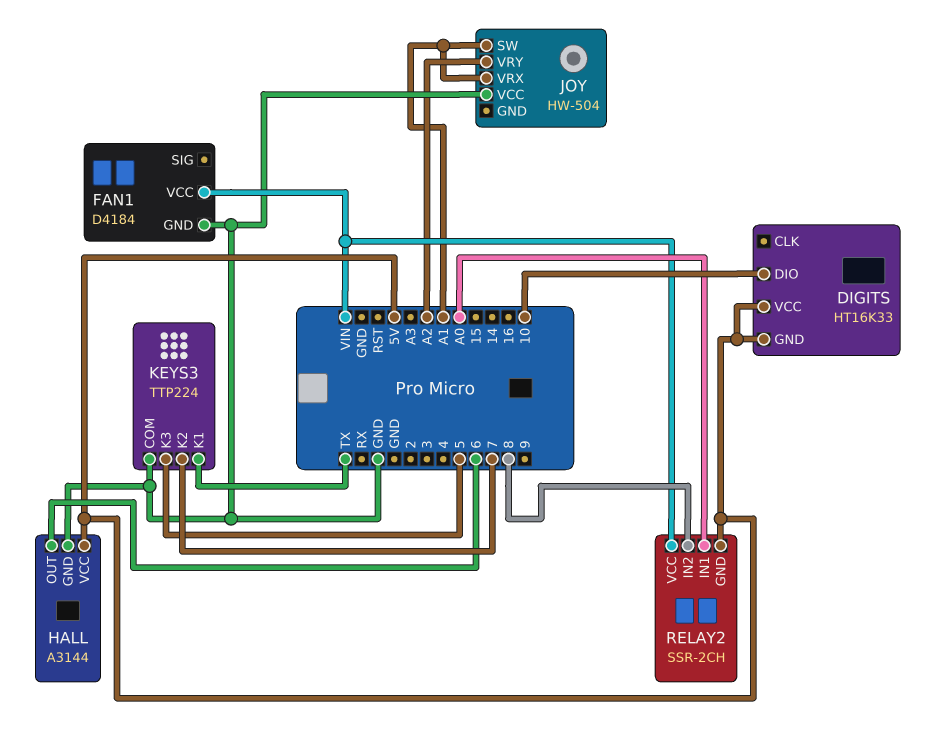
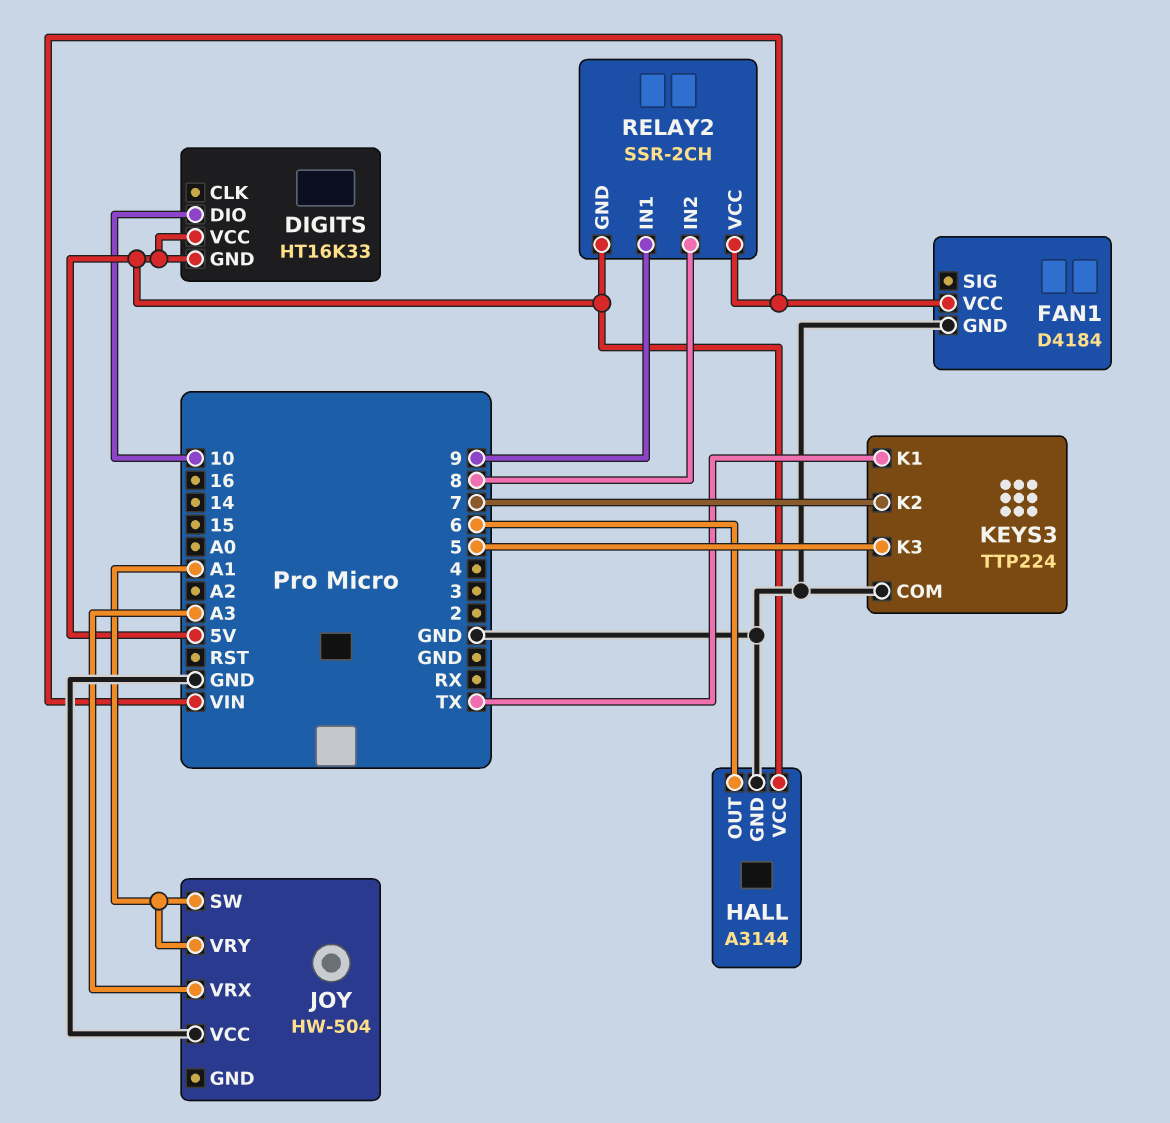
JOY pin VRX: A1 -> A3
JOY pin VRY: A2 -> A1
RELAY2 pin IN1: A0 -> 9

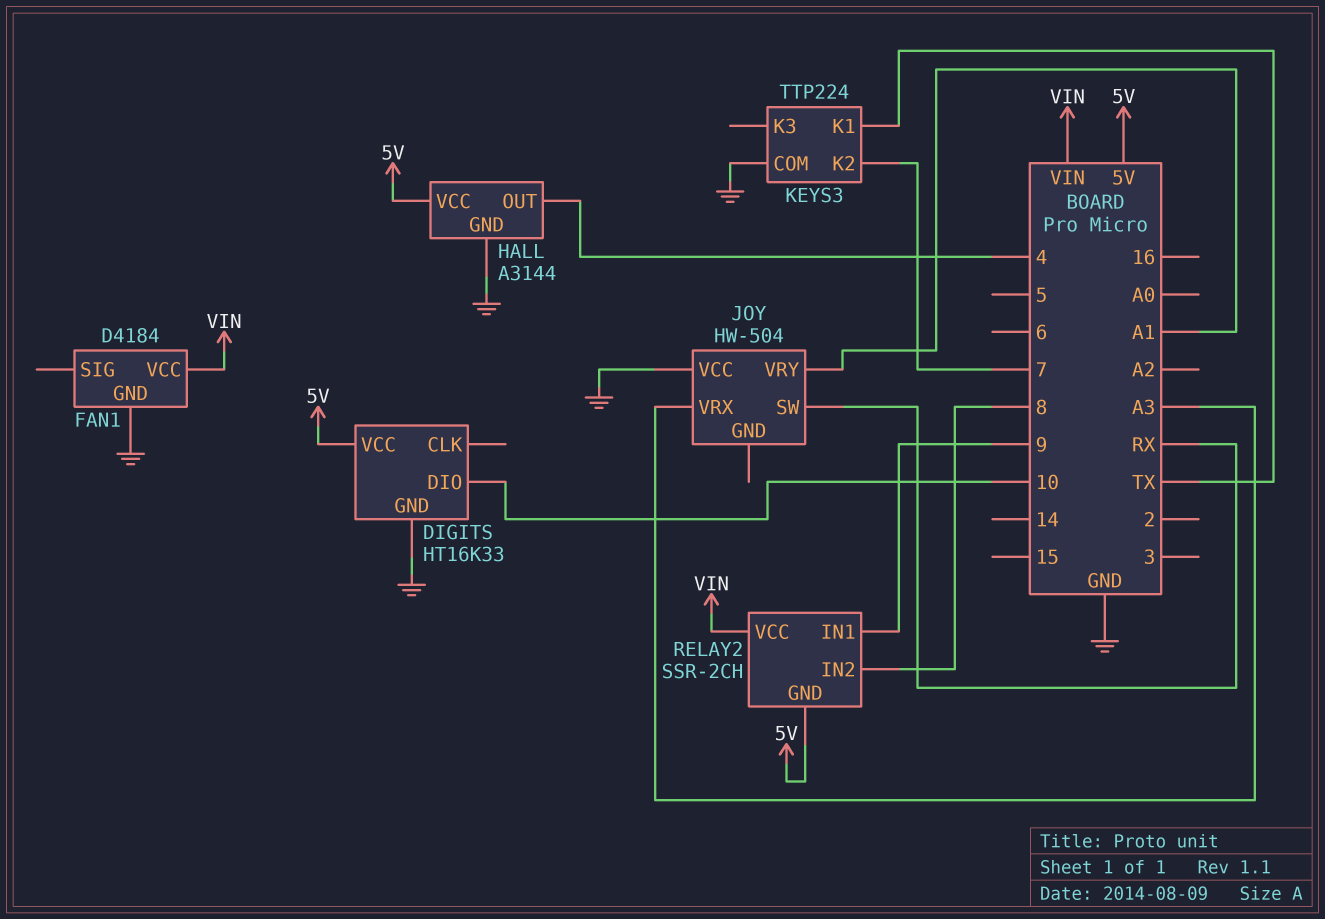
DIGITS pin GND: 5V -> GND
HALL pin OUT: 6 -> 4
JOY pin SW: A1 -> RX
KEYS3 pin K3: 5 -> none

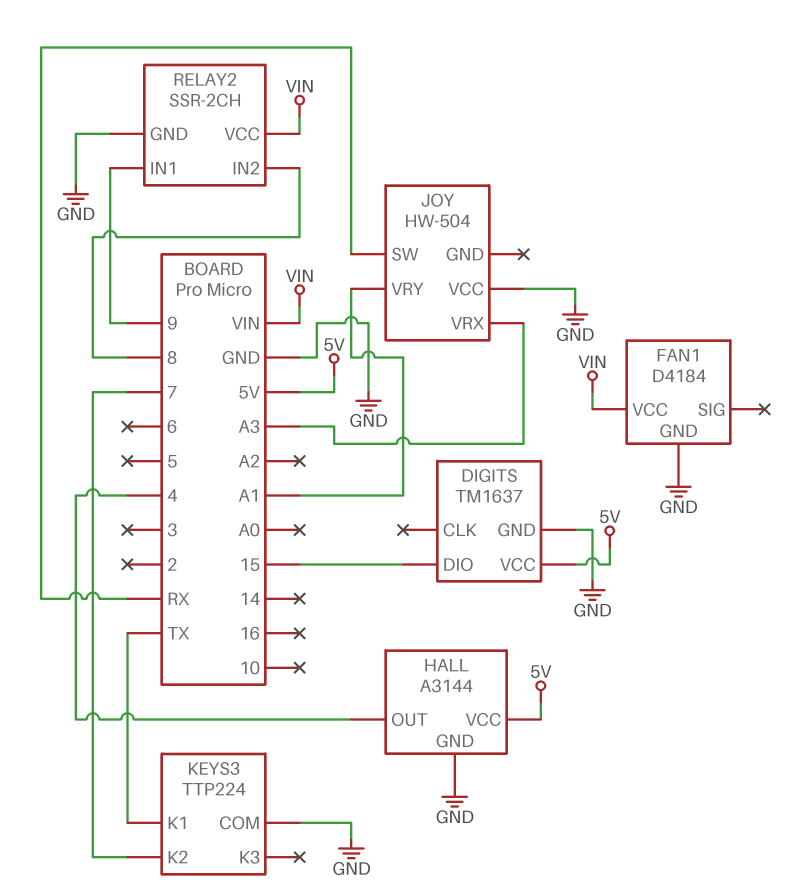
DIGITS: HT16K33 -> TM1637
DIGITS pin DIO: 10 -> 15
RELAY2 pin GND: 5V -> GND

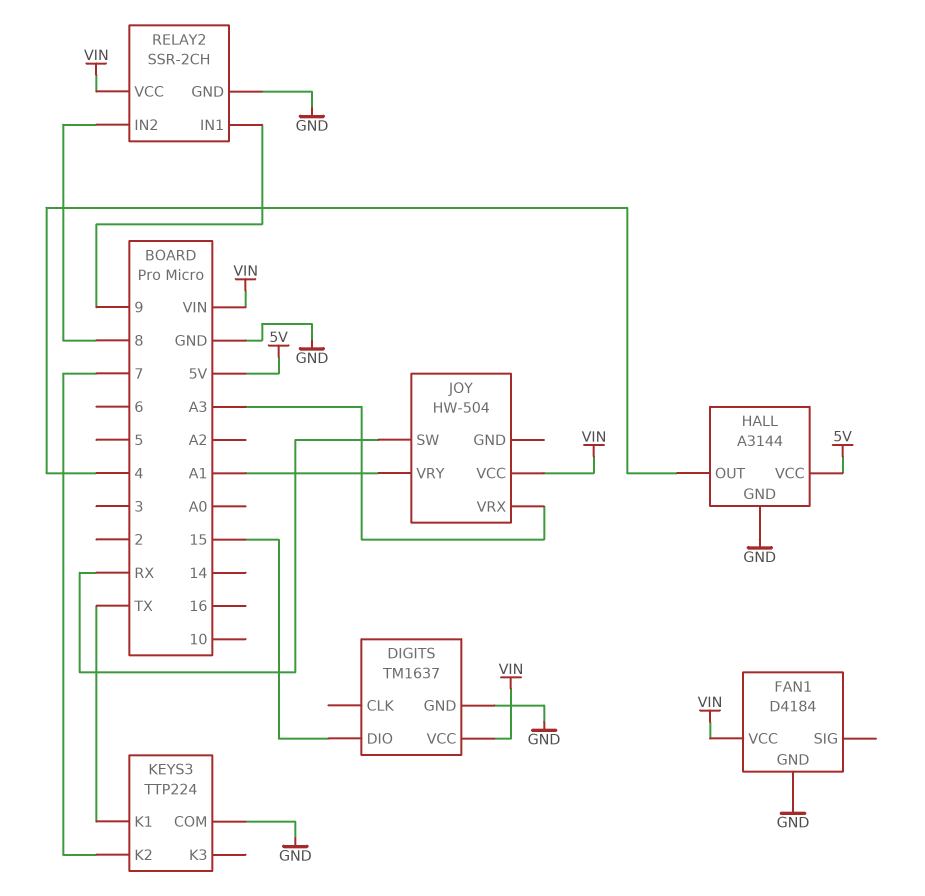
DIGITS pin VCC: 5V -> VIN
JOY pin VCC: GND -> VIN

